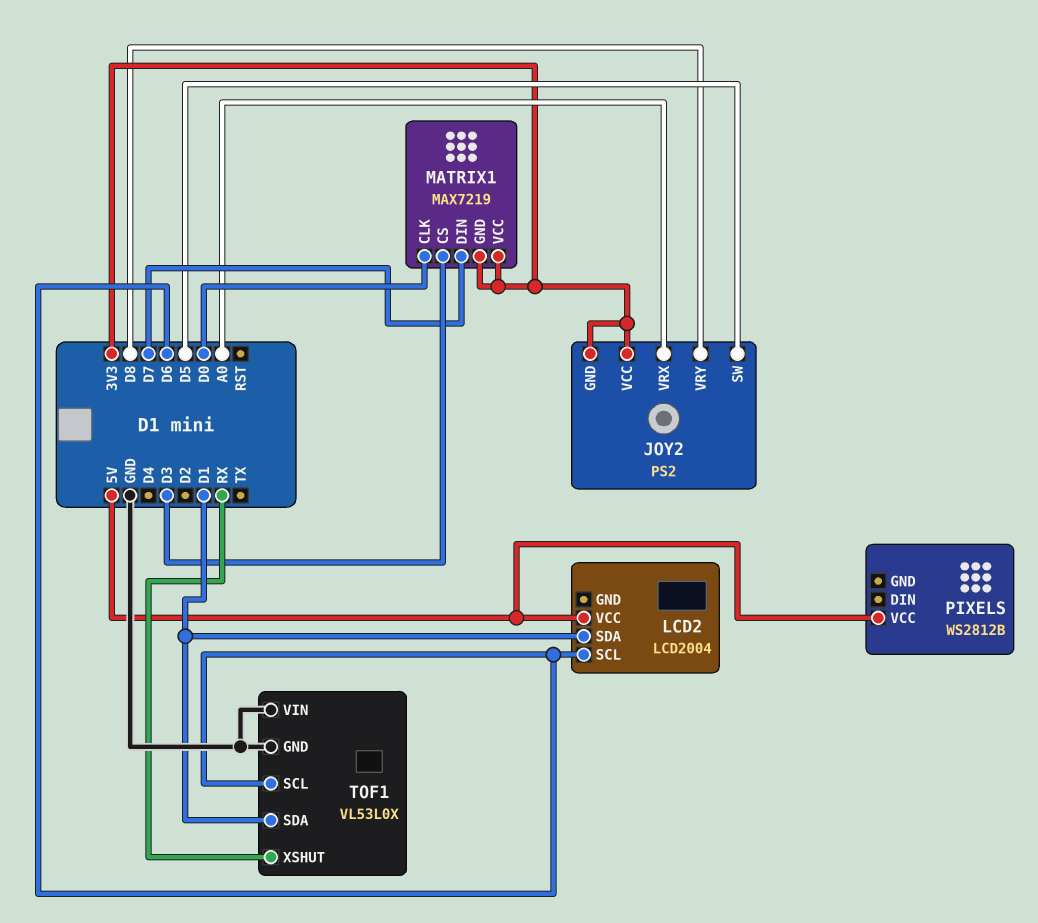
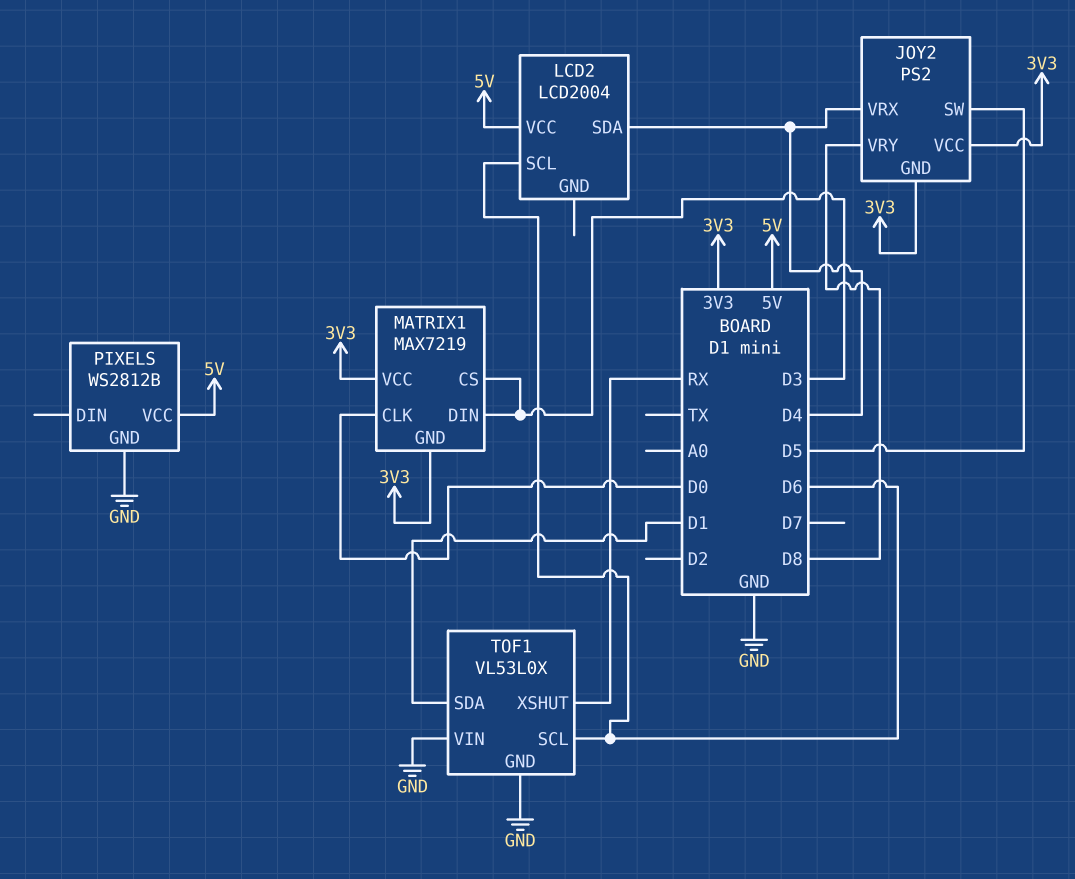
JOY2 pin VRX: A0 -> D4
LCD2 pin SDA: D1 -> D4
MATRIX1 pin DIN: D7 -> D3
PIXELS pin GND: none -> GND

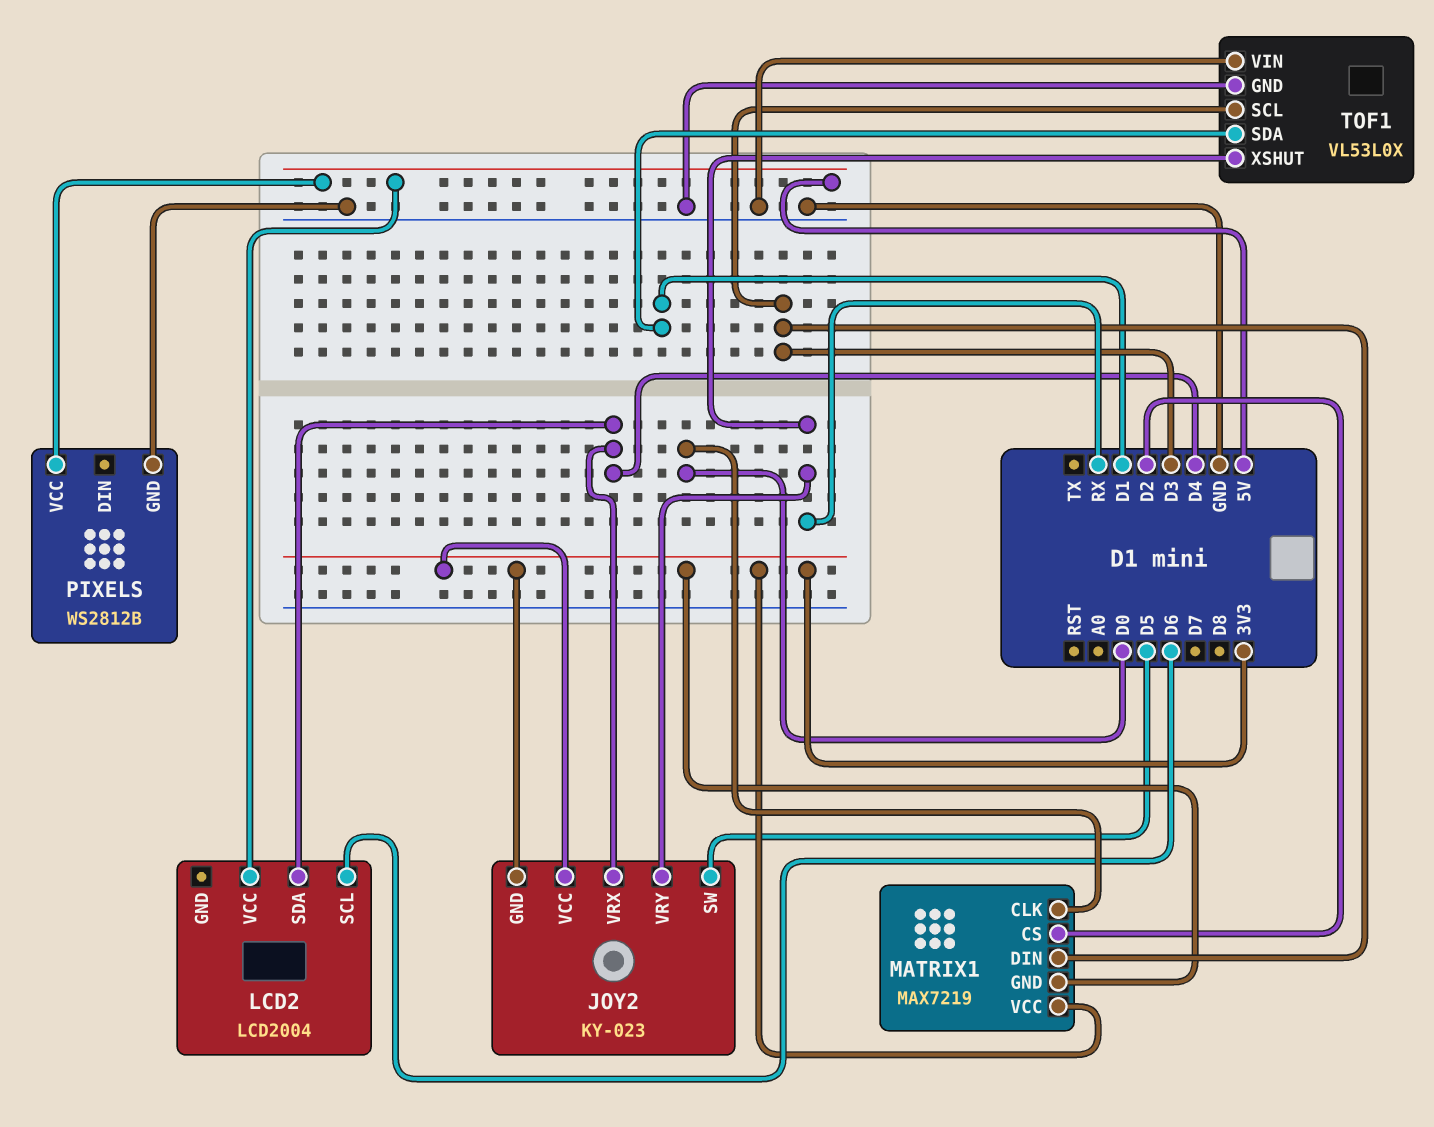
JOY2: PS2 -> KY-023
JOY2 pin VRY: D8 -> RX
MATRIX1 pin CS: D3 -> D2
TOF1 pin SCL: D6 -> D3

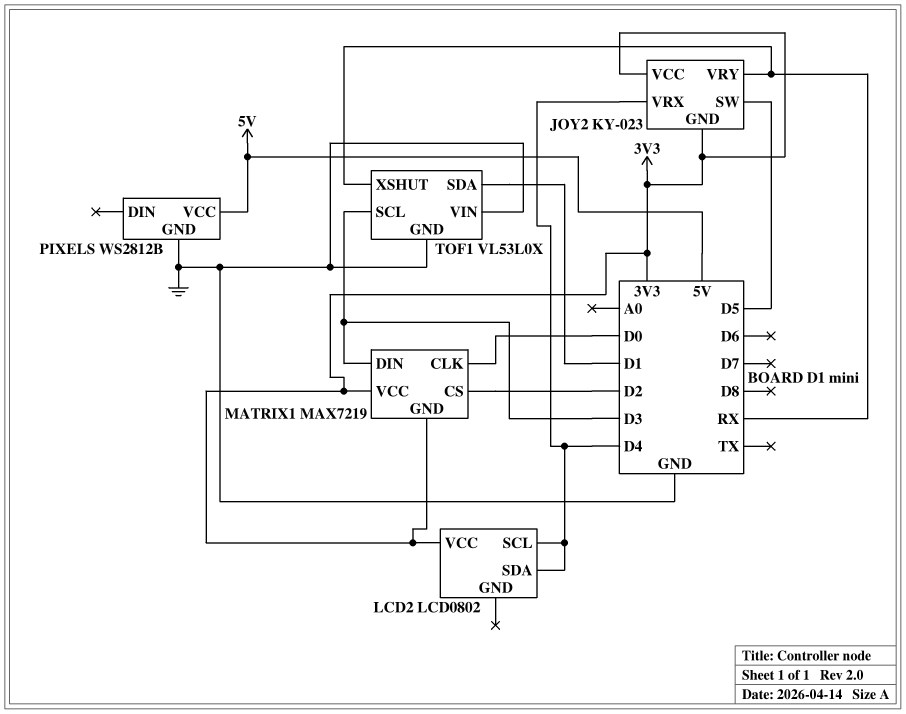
LCD2: LCD2004 -> LCD0802
LCD2 pin SCL: D6 -> D4
LCD2 pin VCC: 5V -> 3V3

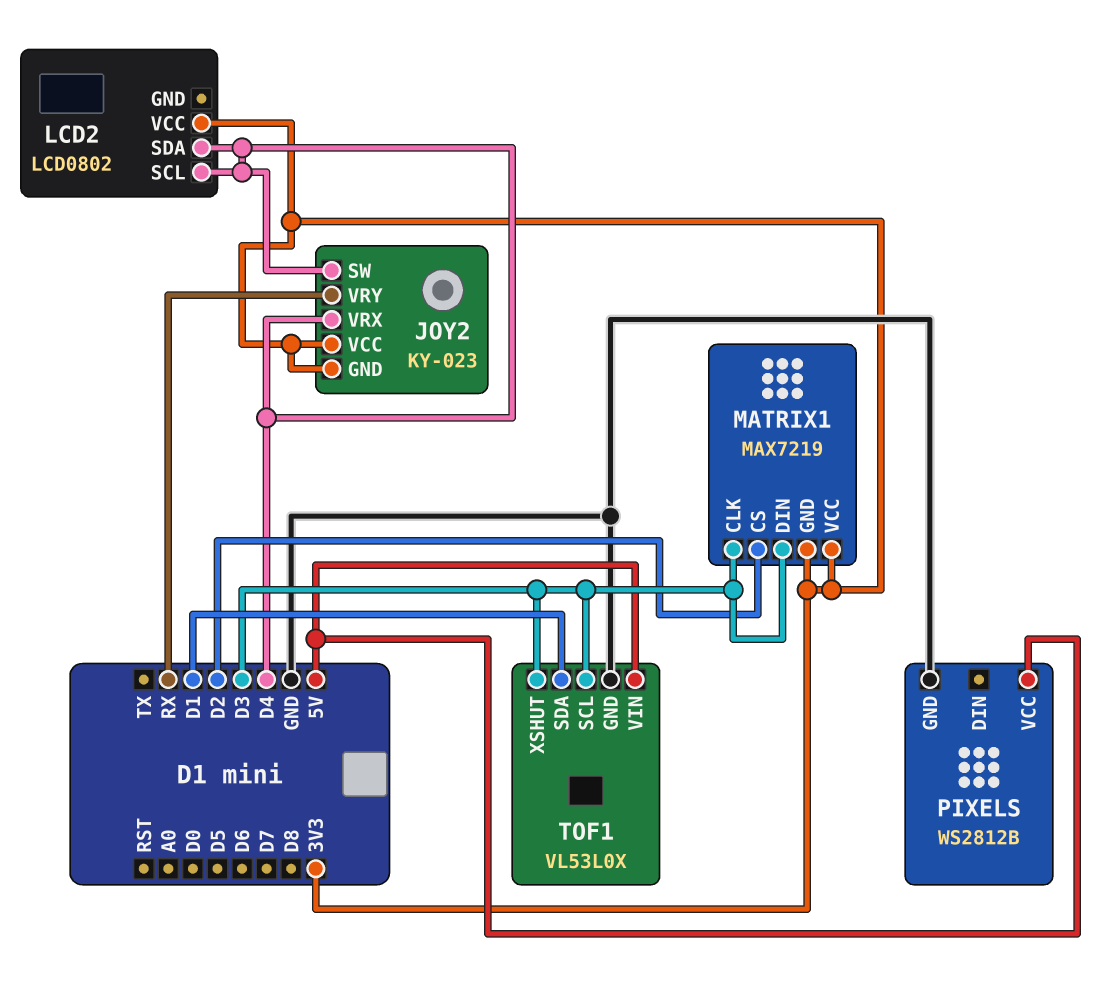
JOY2 pin SW: D5 -> D4
MATRIX1 pin CLK: D0 -> D3
TOF1 pin VIN: GND -> 5V
TOF1 pin XSHUT: RX -> D3

